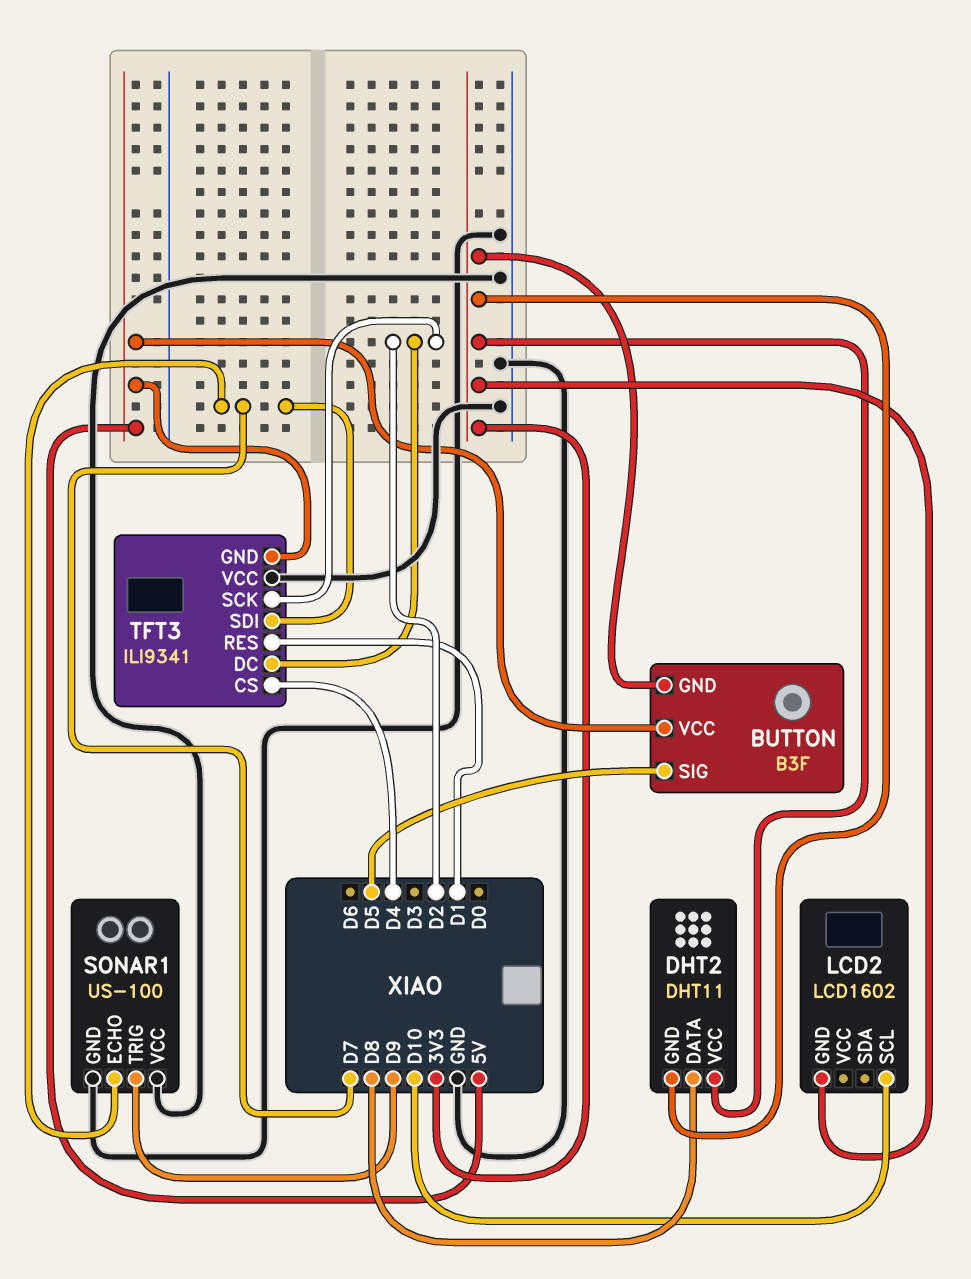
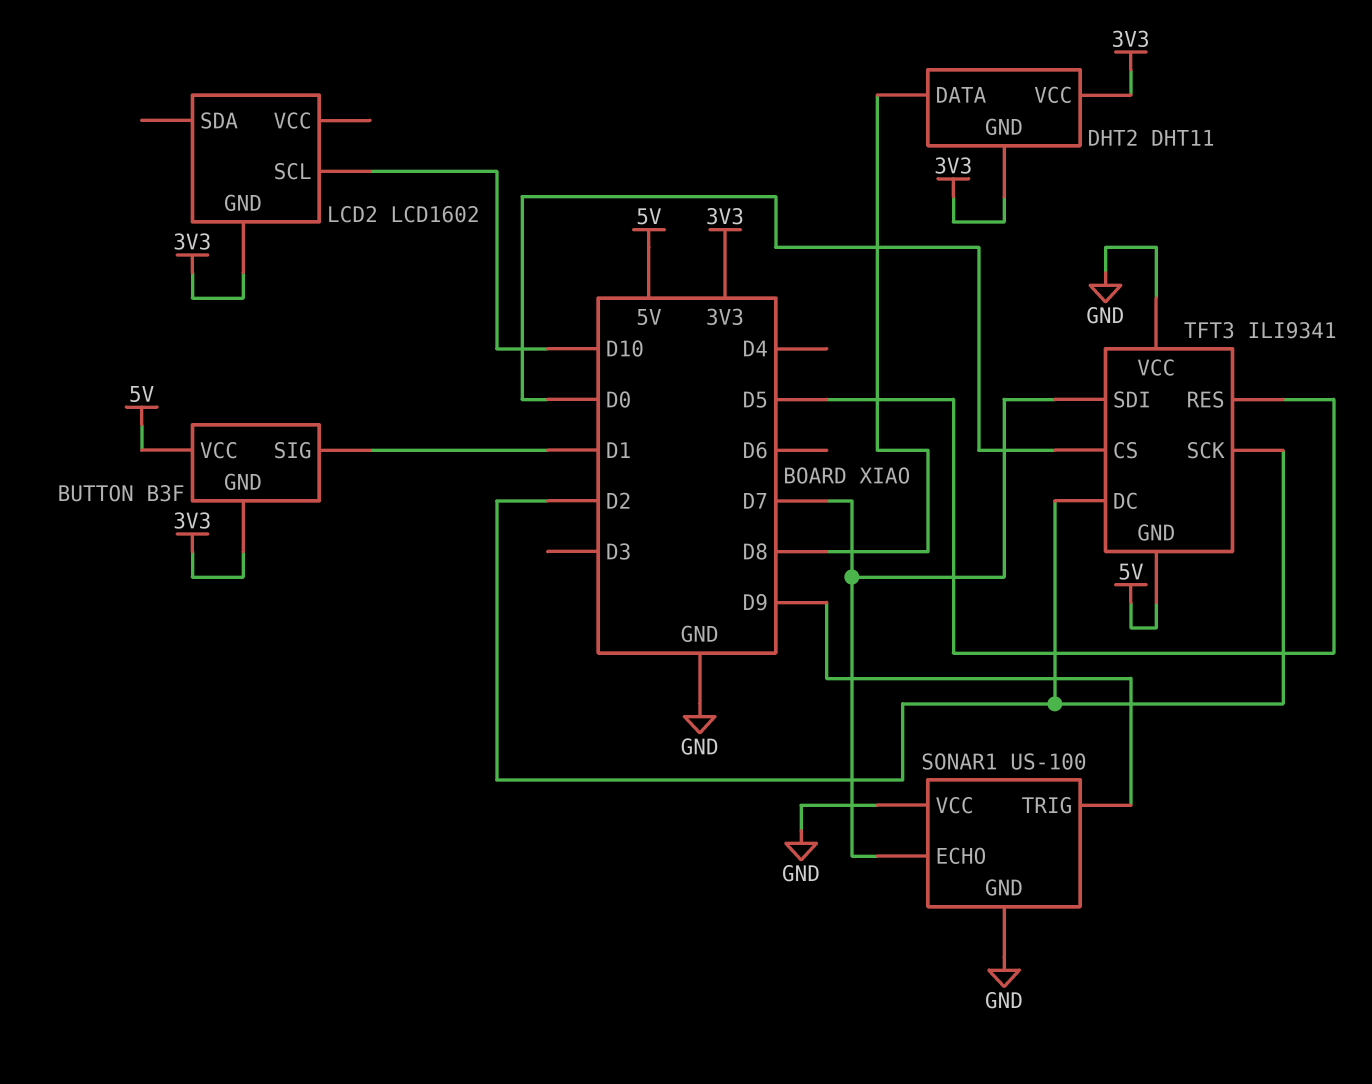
BUTTON pin SIG: D5 -> D1
TFT3 pin CS: D4 -> D0
TFT3 pin RES: D1 -> D5

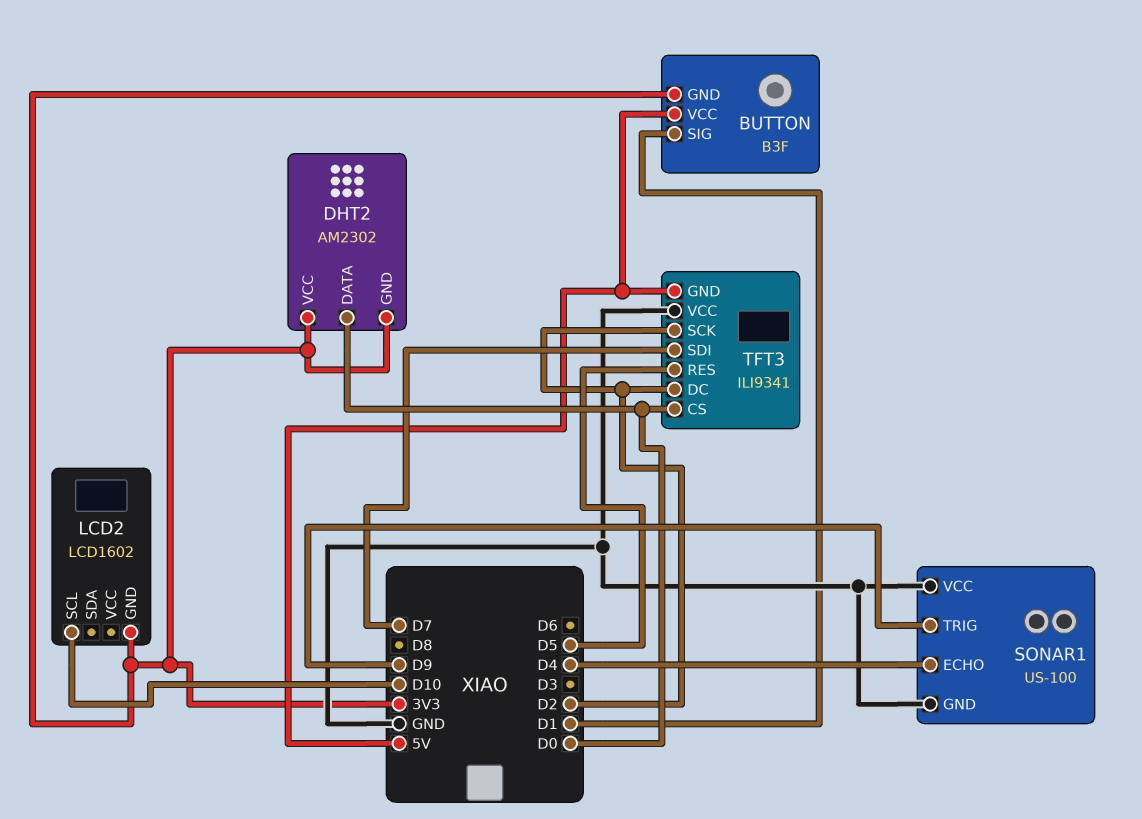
DHT2: DHT11 -> AM2302
DHT2 pin DATA: D8 -> D0
SONAR1 pin ECHO: D7 -> D4

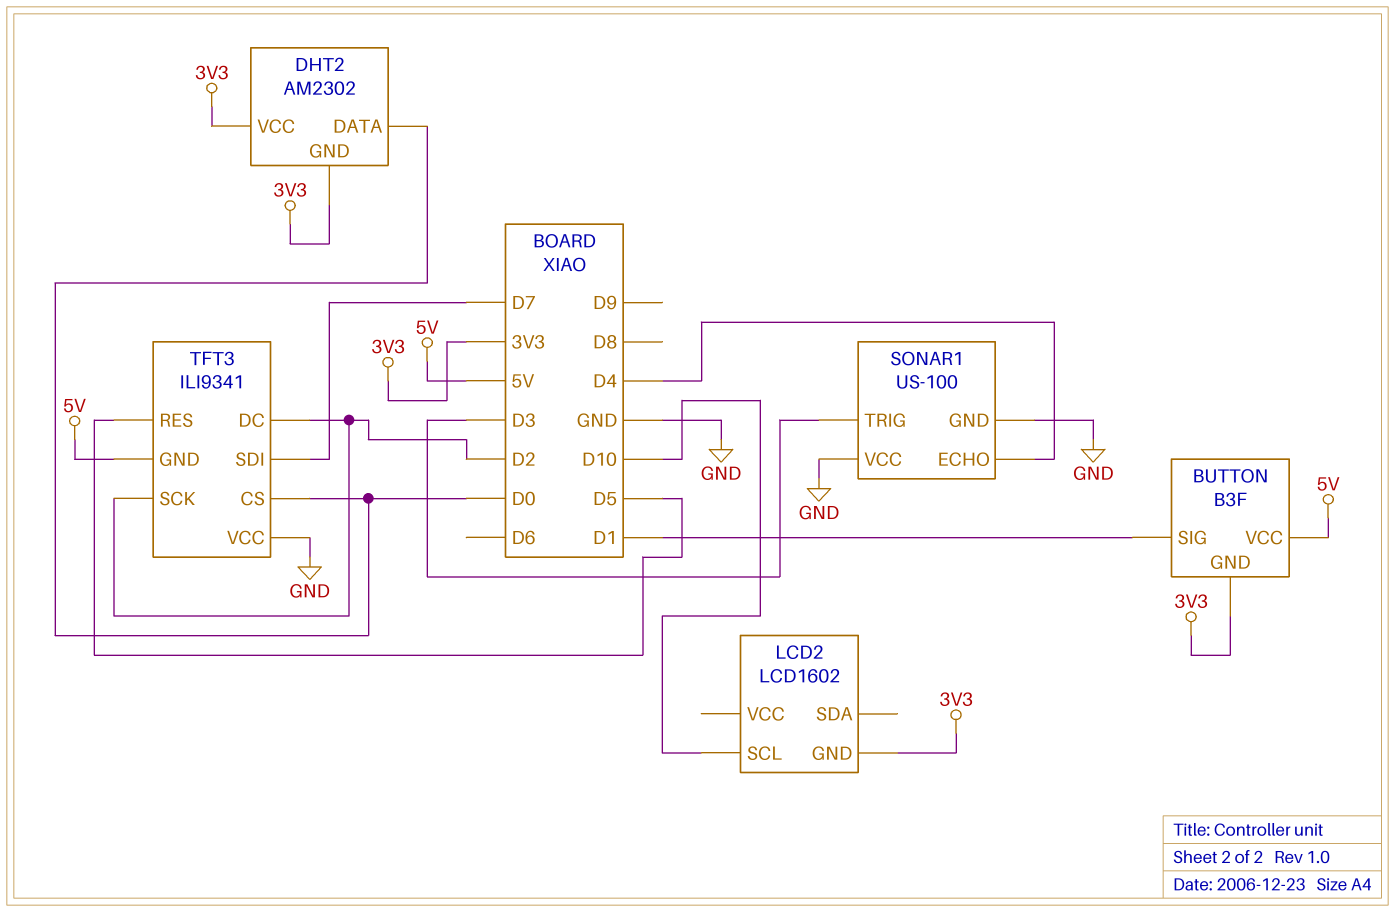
SONAR1 pin TRIG: D9 -> D3

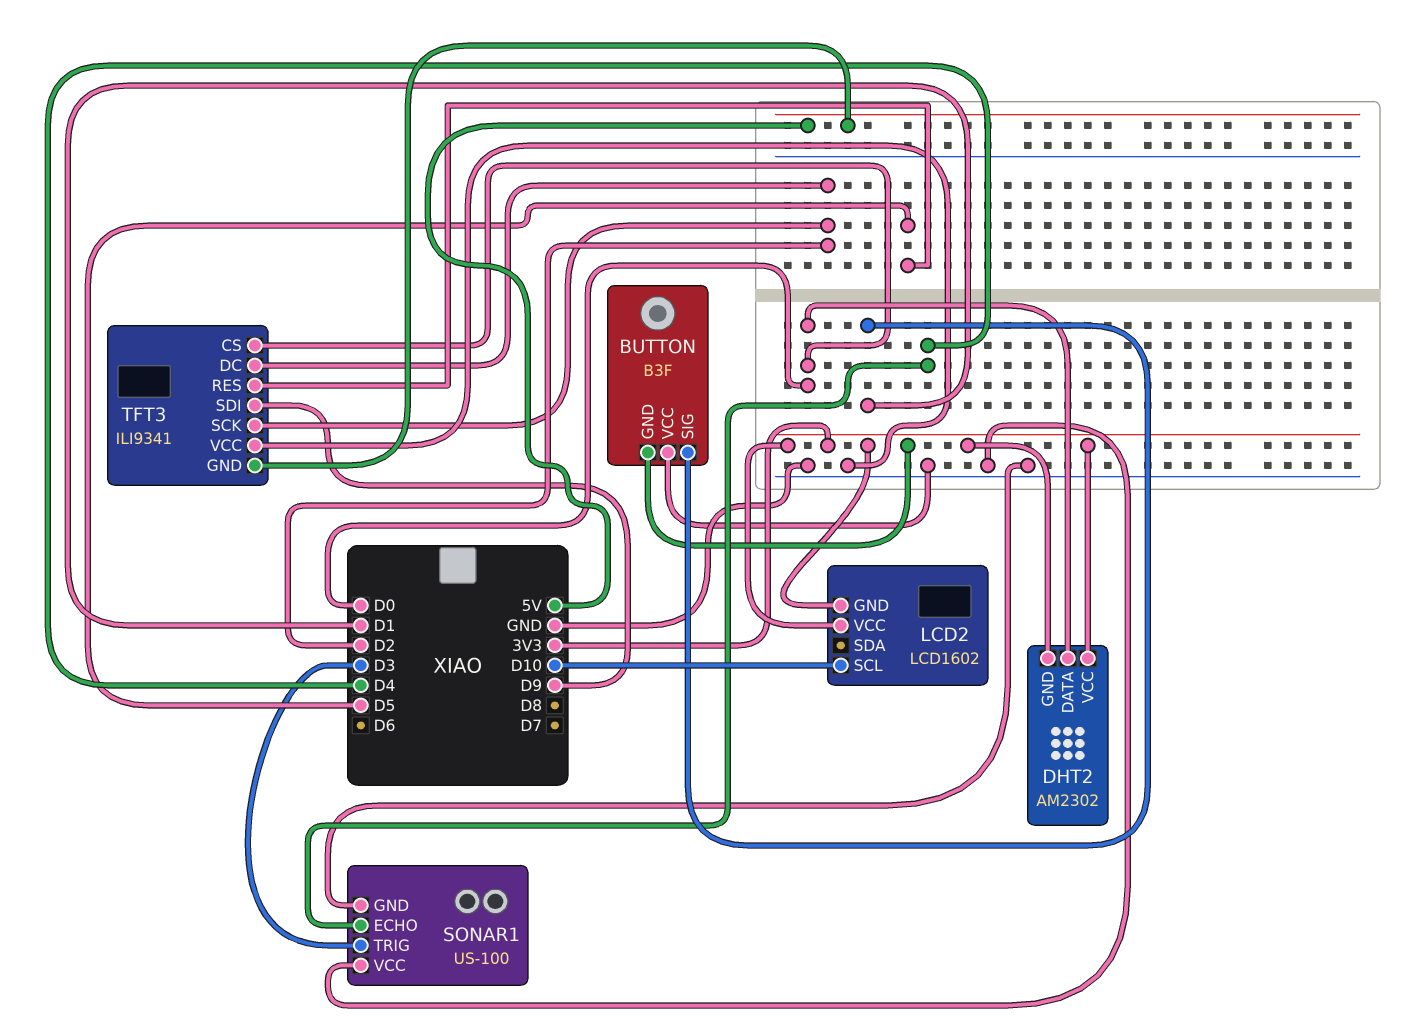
BUTTON pin VCC: 5V -> GND
LCD2 pin VCC: none -> 3V3
TFT3 pin SDI: D7 -> D9

